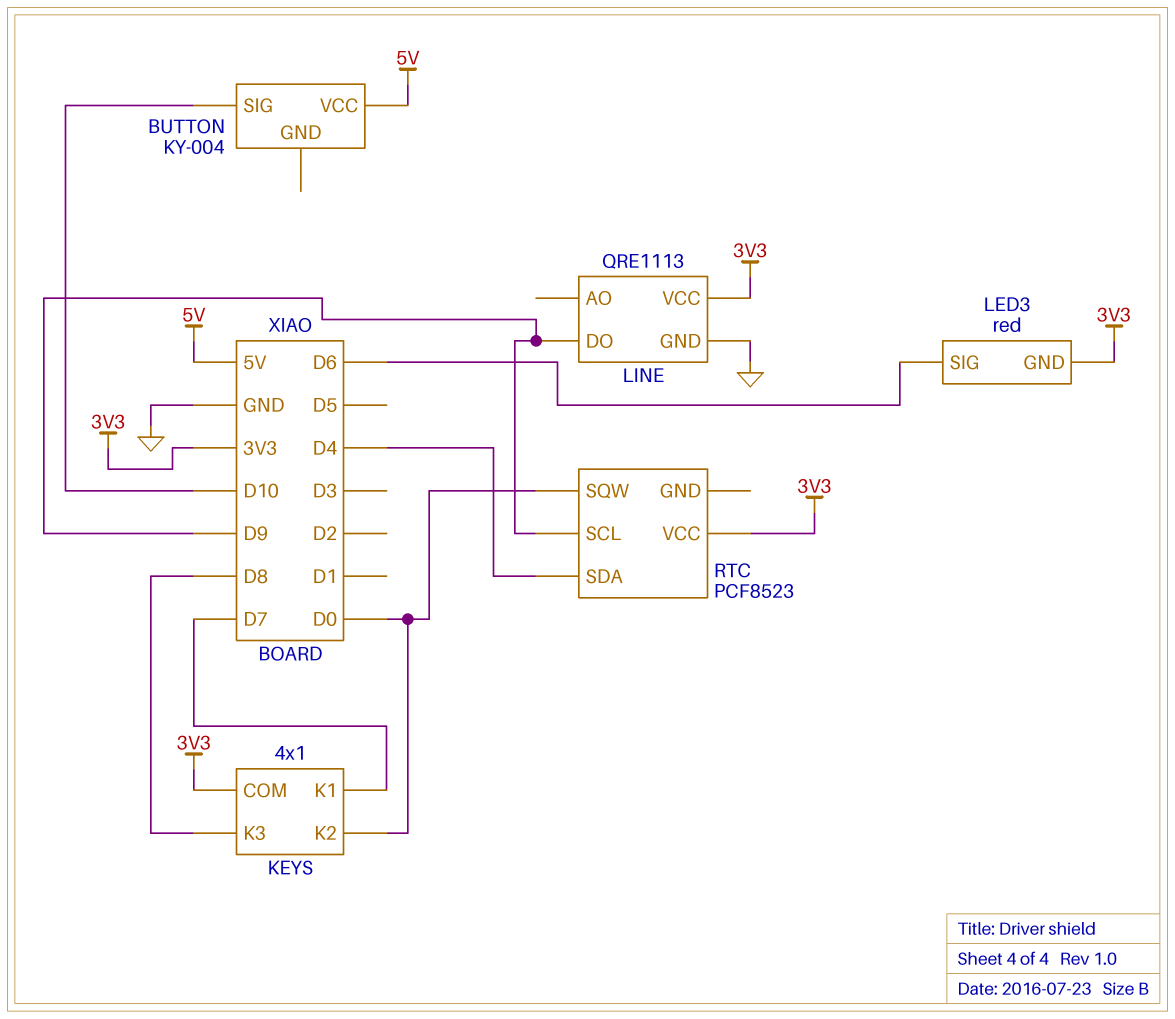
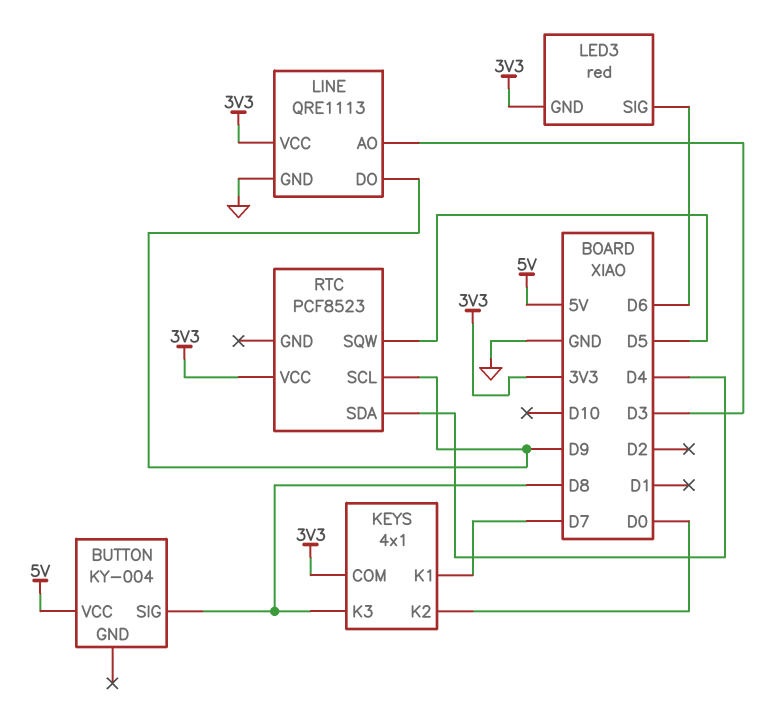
BUTTON pin SIG: D10 -> D8
LINE pin AO: none -> D3
RTC pin SQW: D0 -> D5

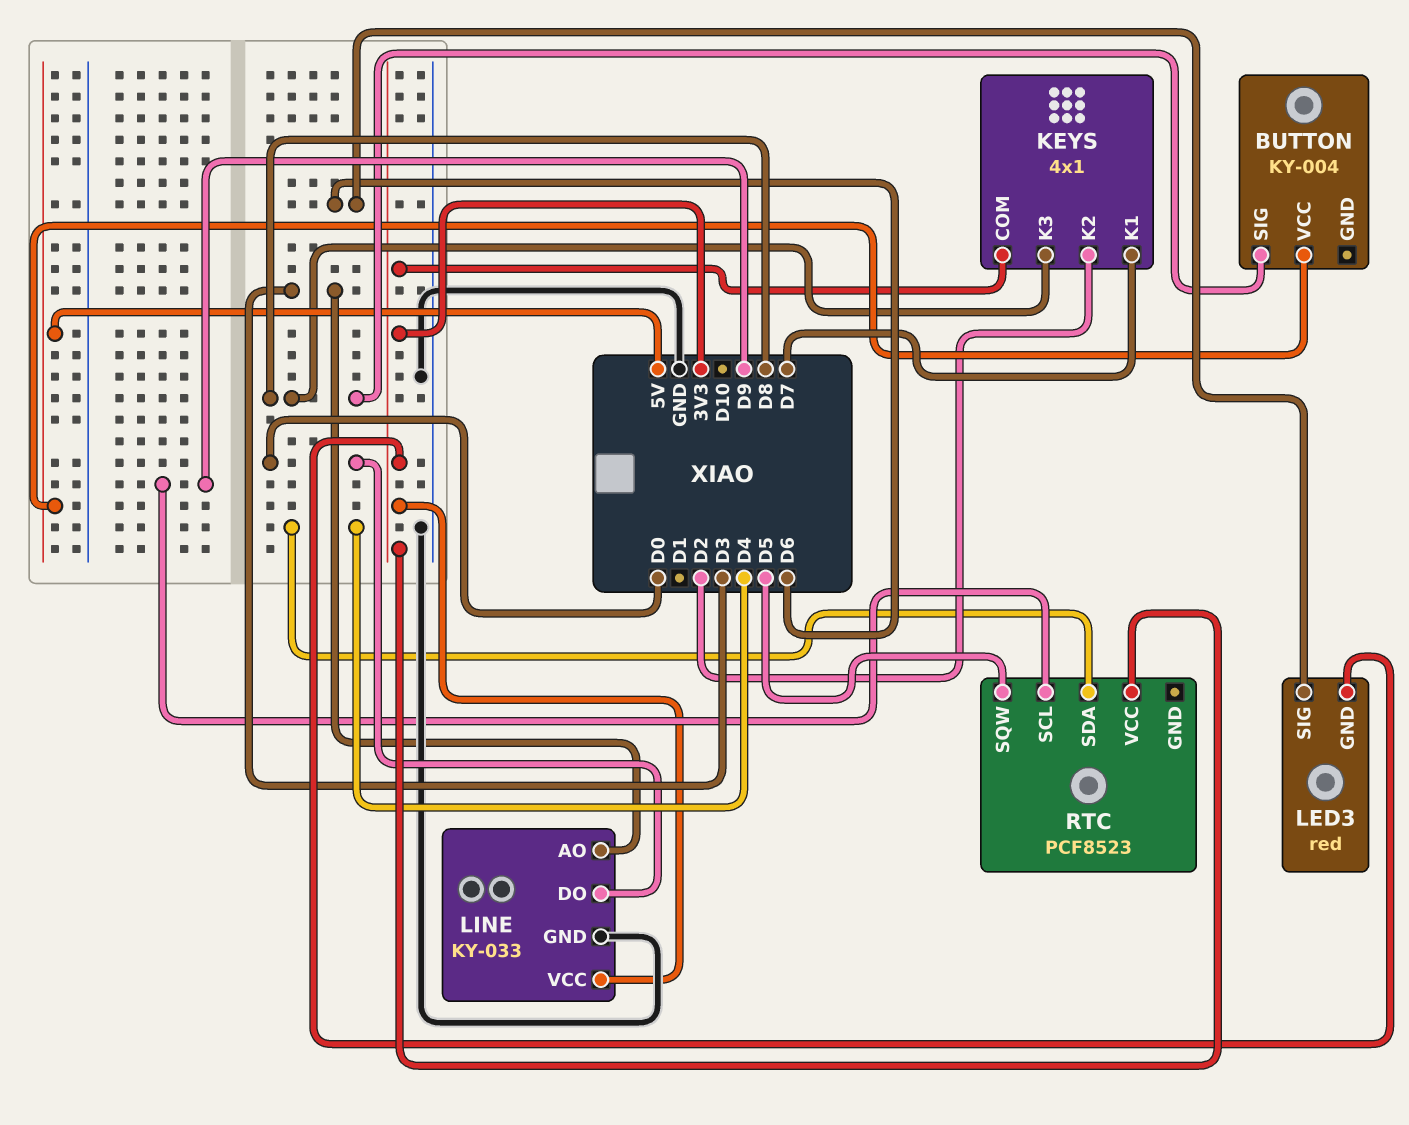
KEYS pin K2: D0 -> D2
LINE: QRE1113 -> KY-033
LINE pin DO: D9 -> D0

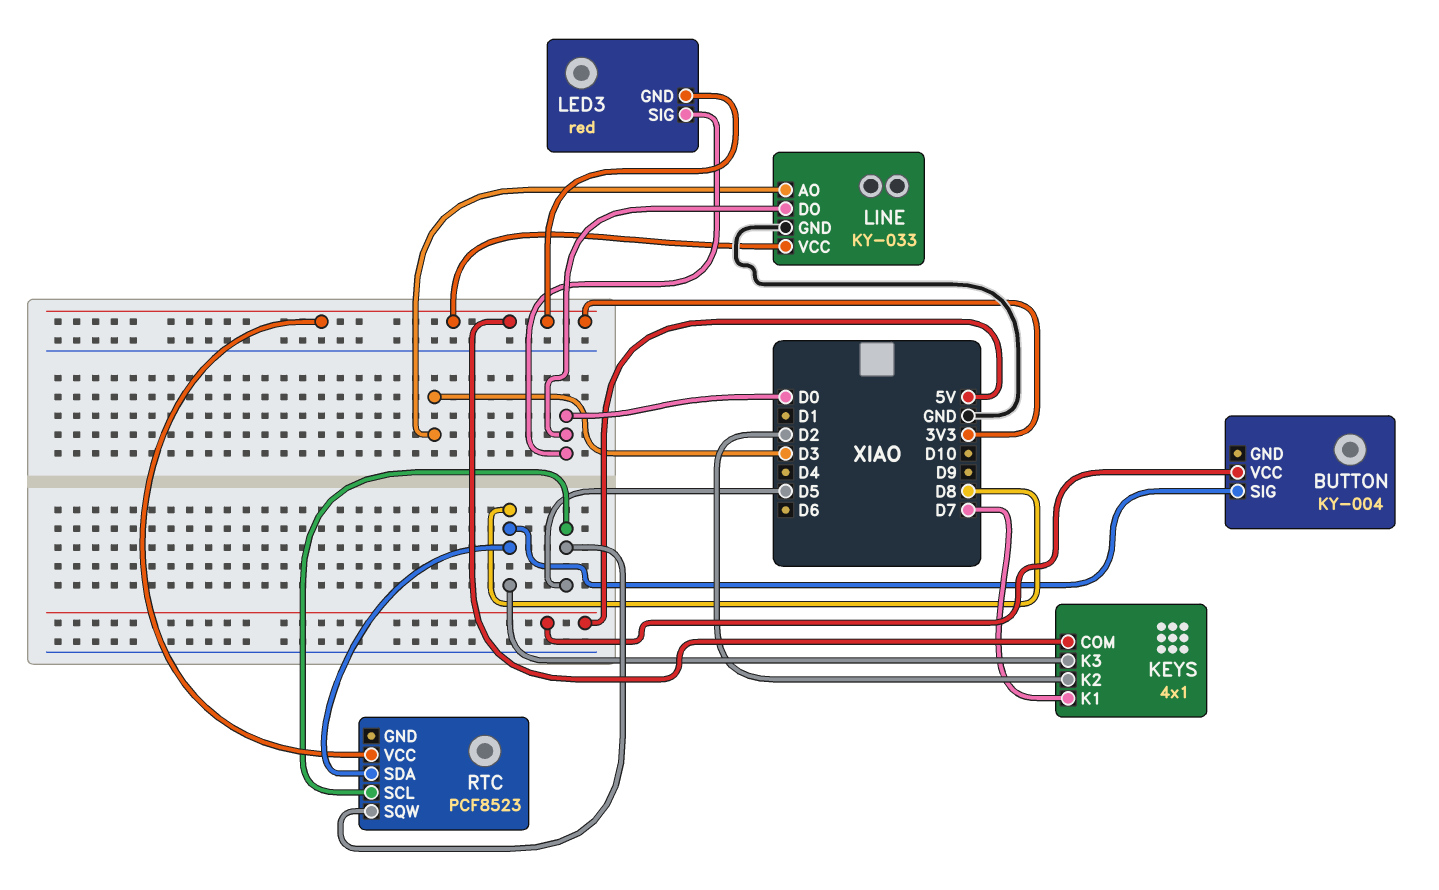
LED3 pin SIG: D6 -> D0
RTC pin SCL: D9 -> D5
RTC pin SDA: D4 -> D8

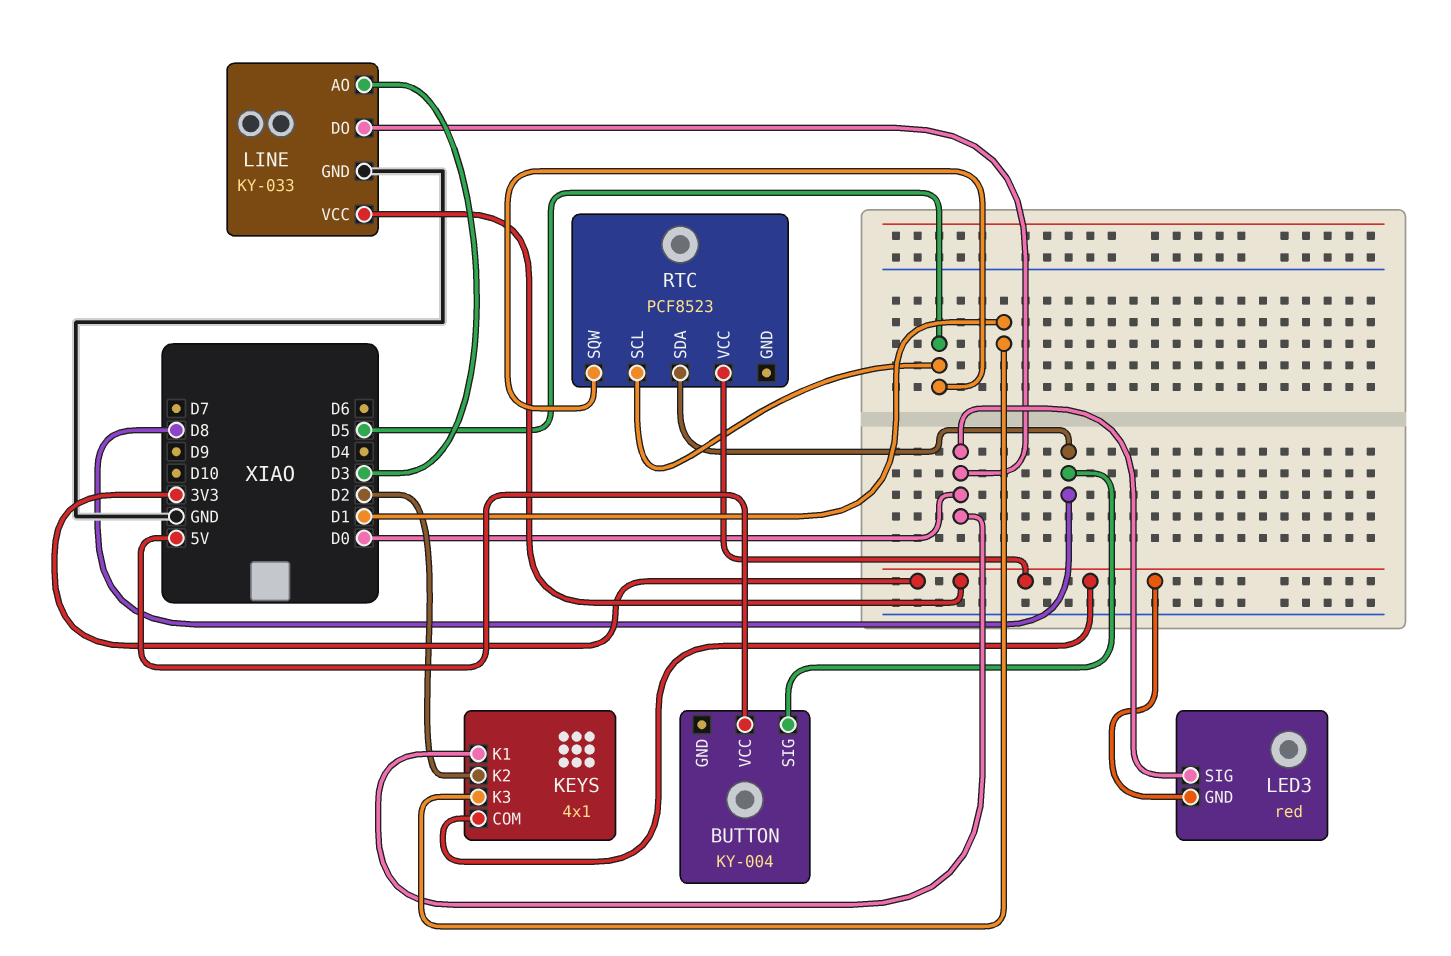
KEYS pin K1: D7 -> D0
KEYS pin K3: D8 -> D1

